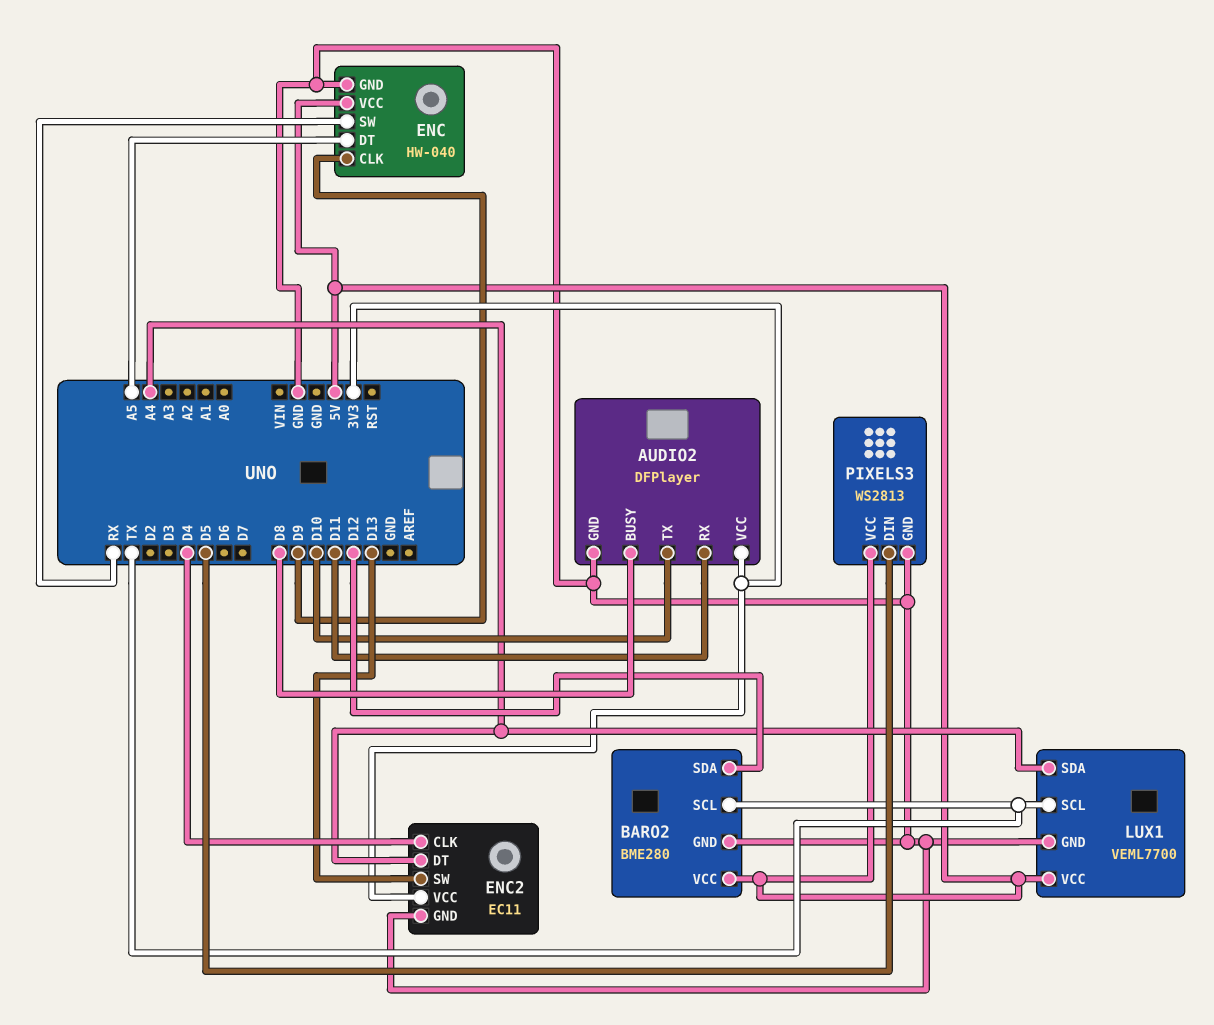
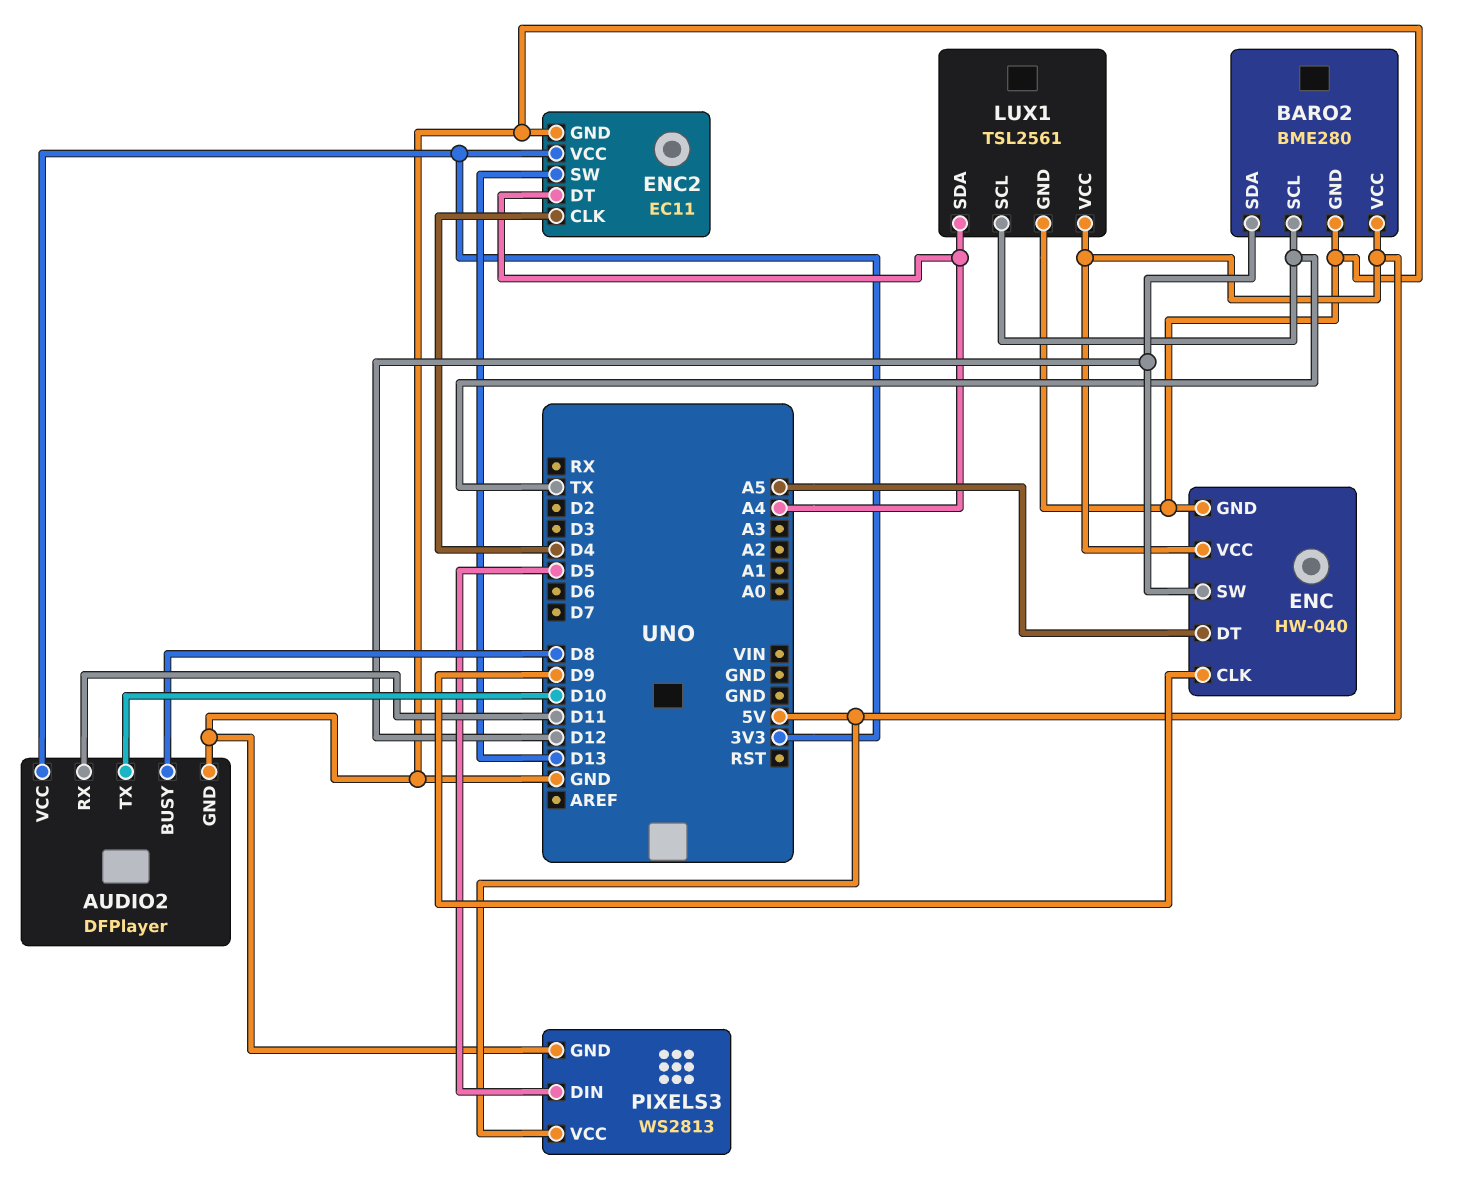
ENC pin SW: RX -> D12
LUX1: VEML7700 -> TSL2561

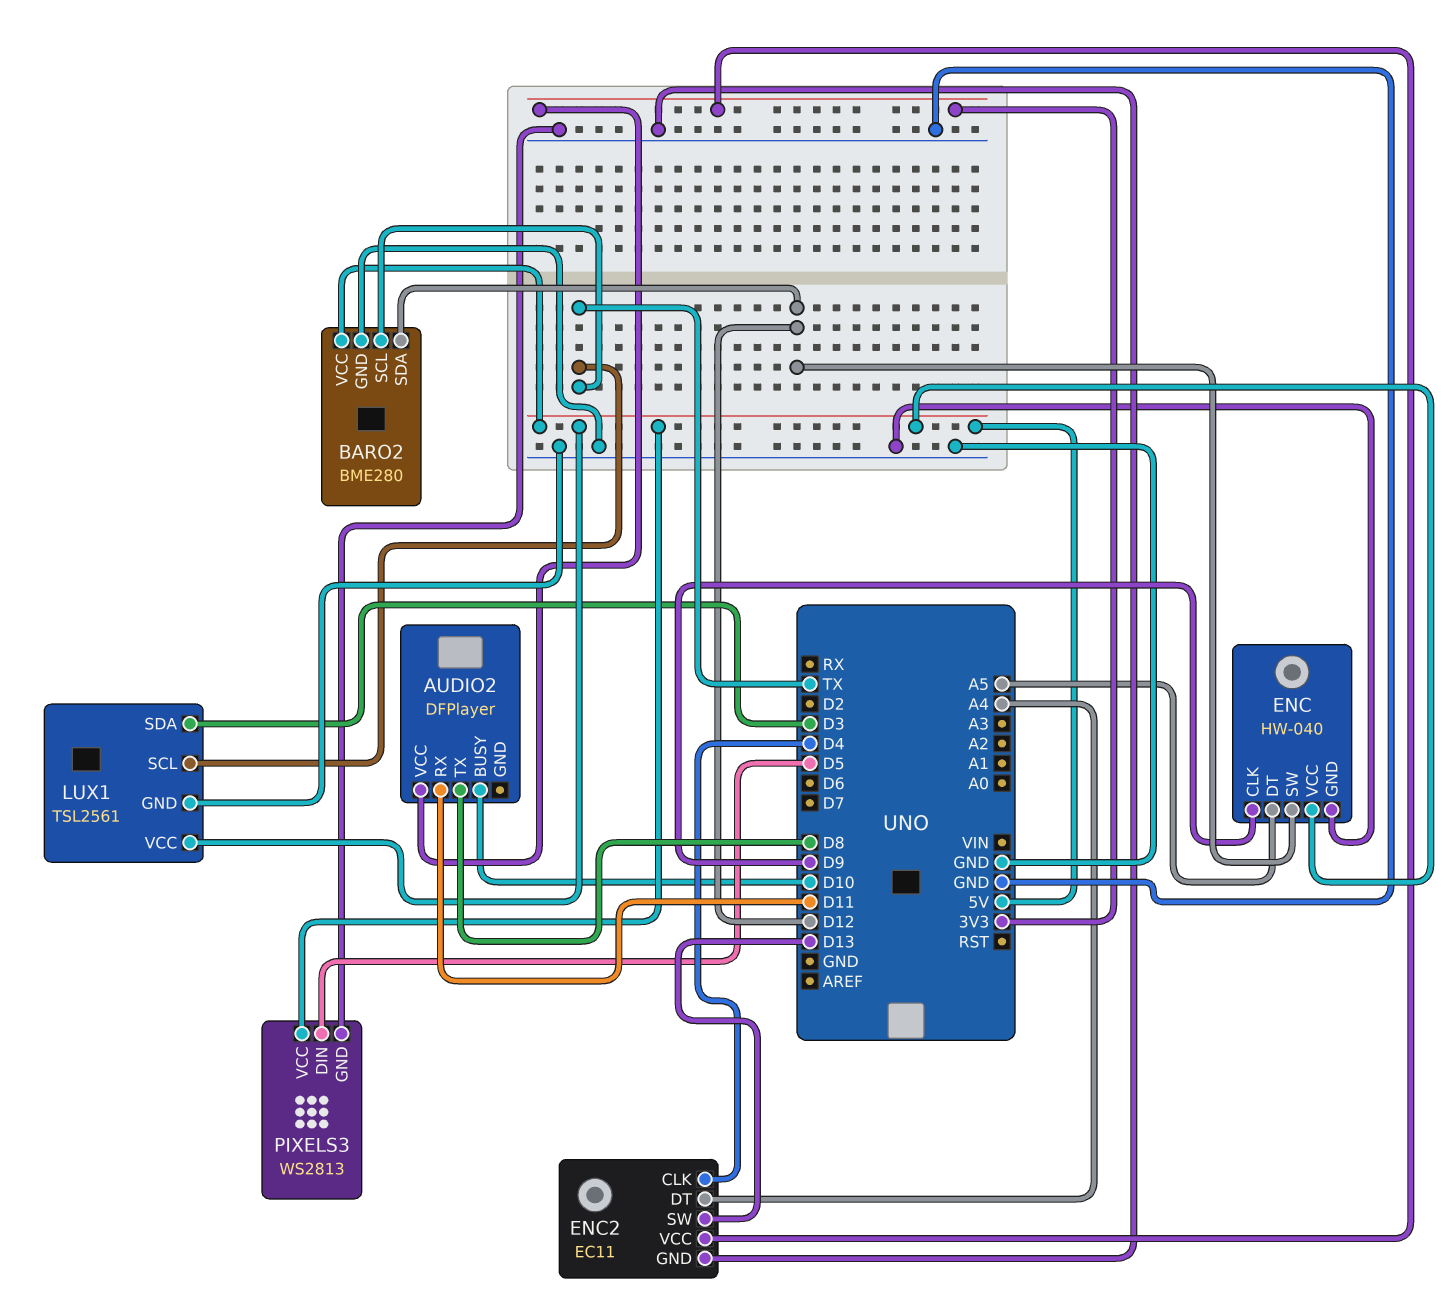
AUDIO2 pin BUSY: D8 -> D10
AUDIO2 pin GND: GND -> none
AUDIO2 pin TX: D10 -> D8
LUX1 pin SDA: A4 -> D3

